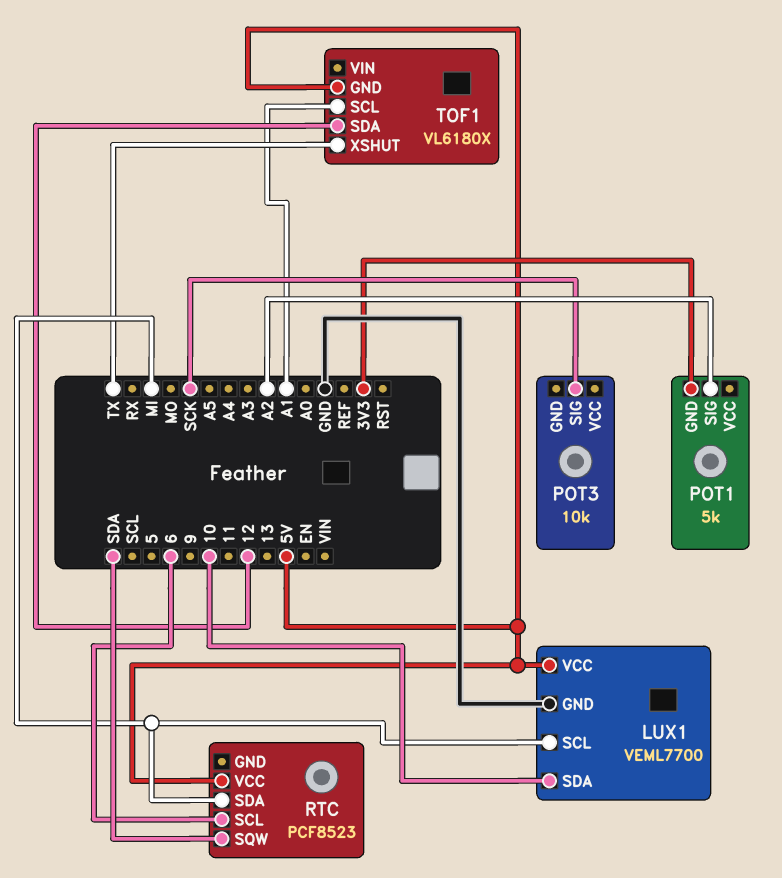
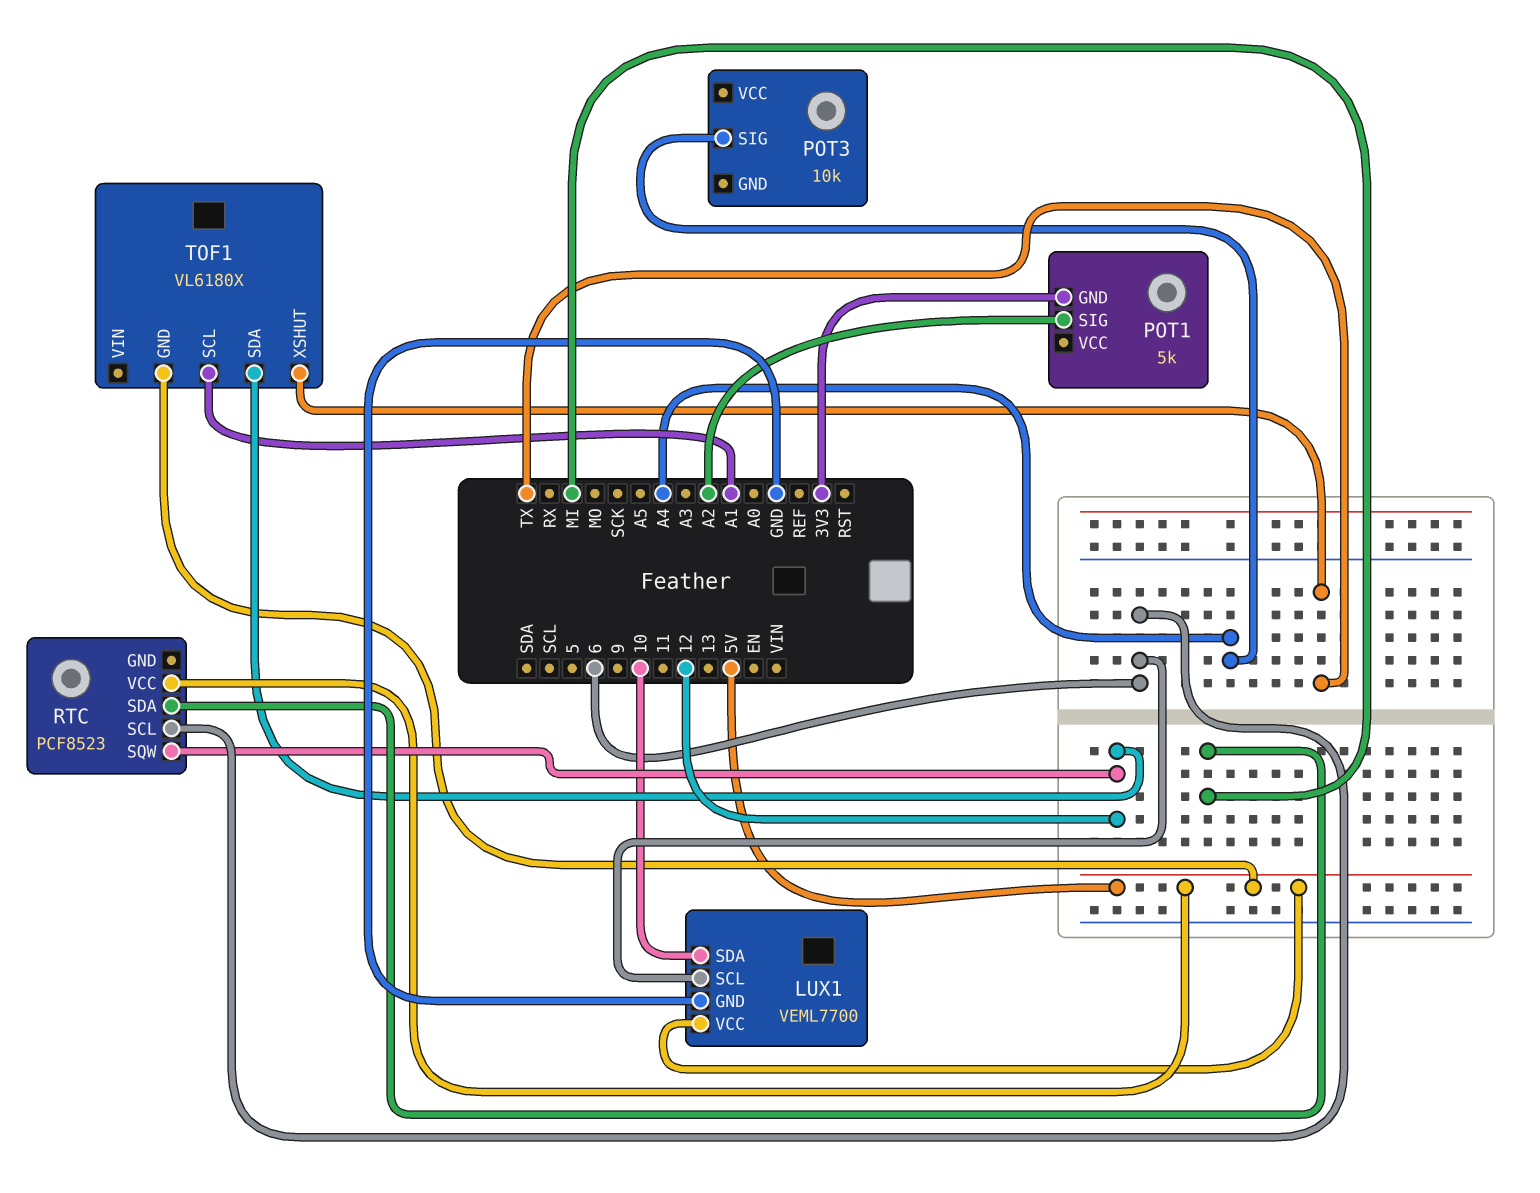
LUX1 pin SCL: MI -> 6
POT3 pin SIG: SCK -> A4
RTC pin SQW: SDA -> 12

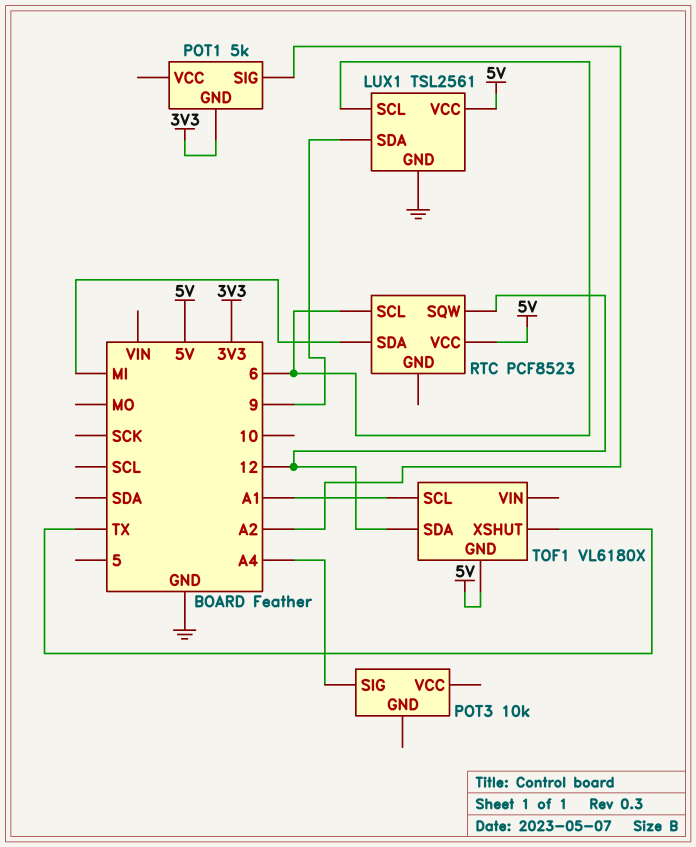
LUX1: VEML7700 -> TSL2561
LUX1 pin SDA: 10 -> 9

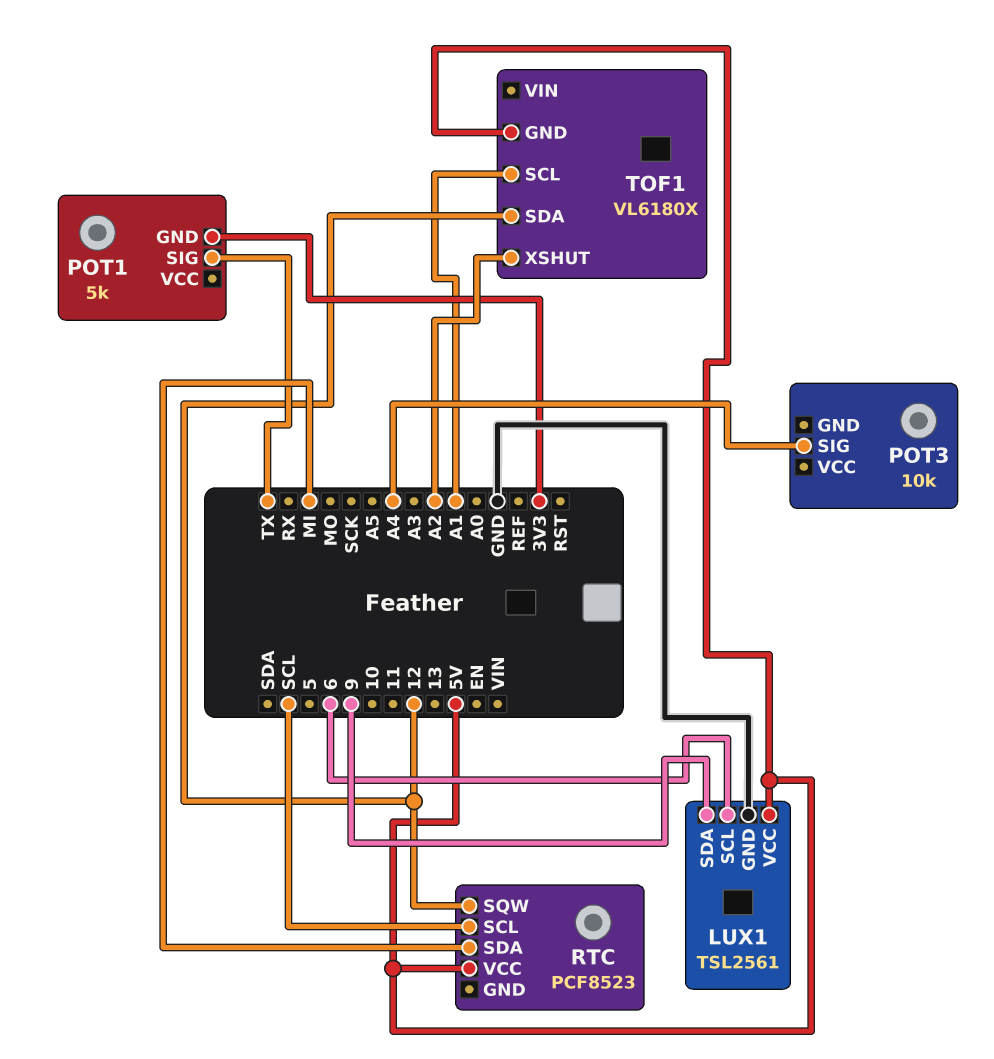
POT1 pin SIG: A2 -> TX
RTC pin SCL: 6 -> SCL
TOF1 pin XSHUT: TX -> A2

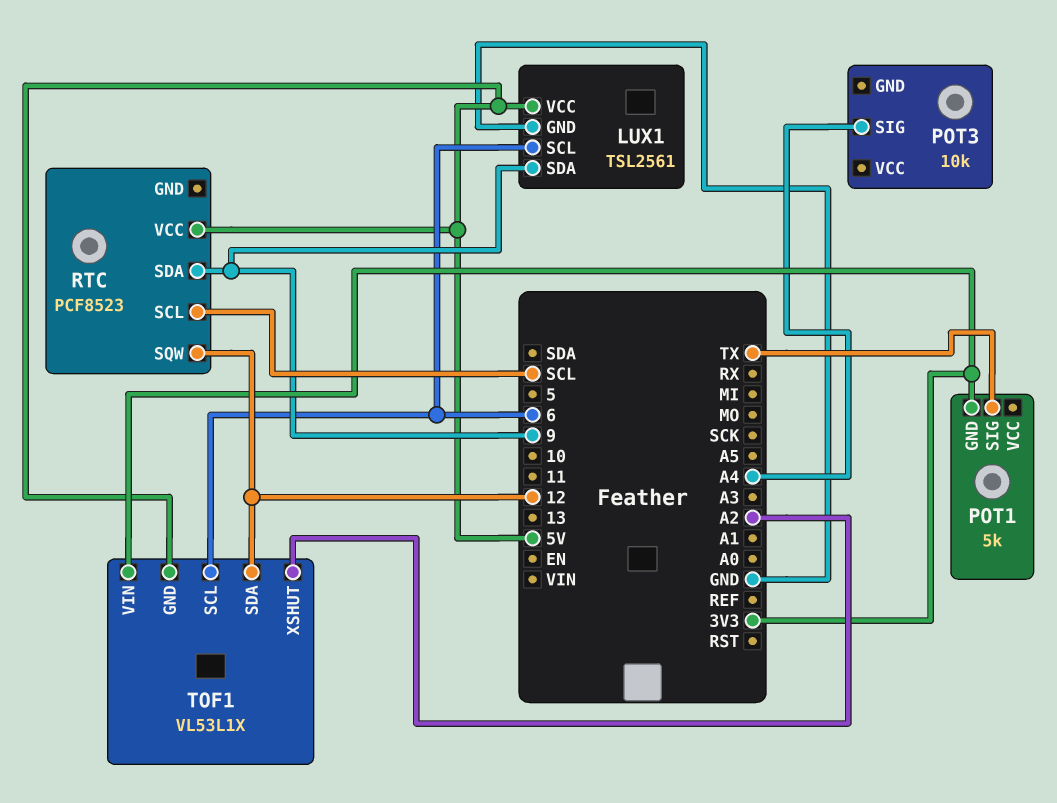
RTC pin SDA: MI -> 9
TOF1: VL6180X -> VL53L1X
TOF1 pin SCL: A1 -> 6
TOF1 pin VIN: none -> 3V3

